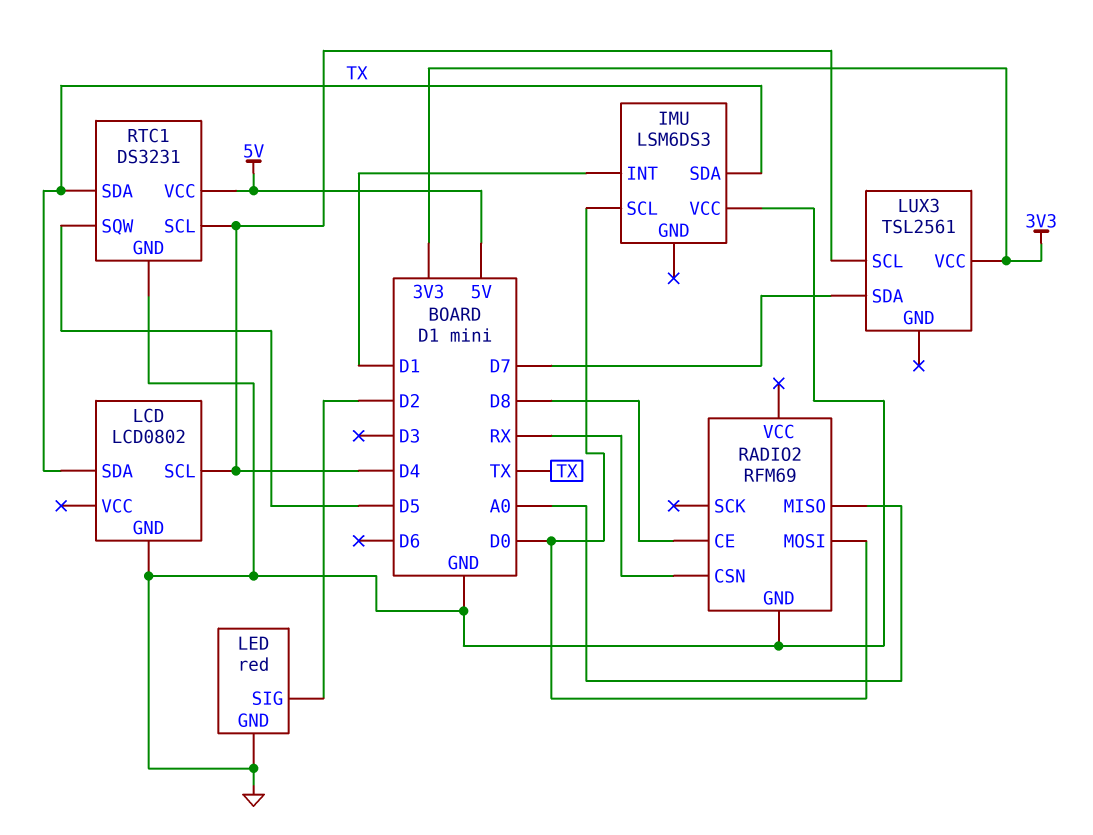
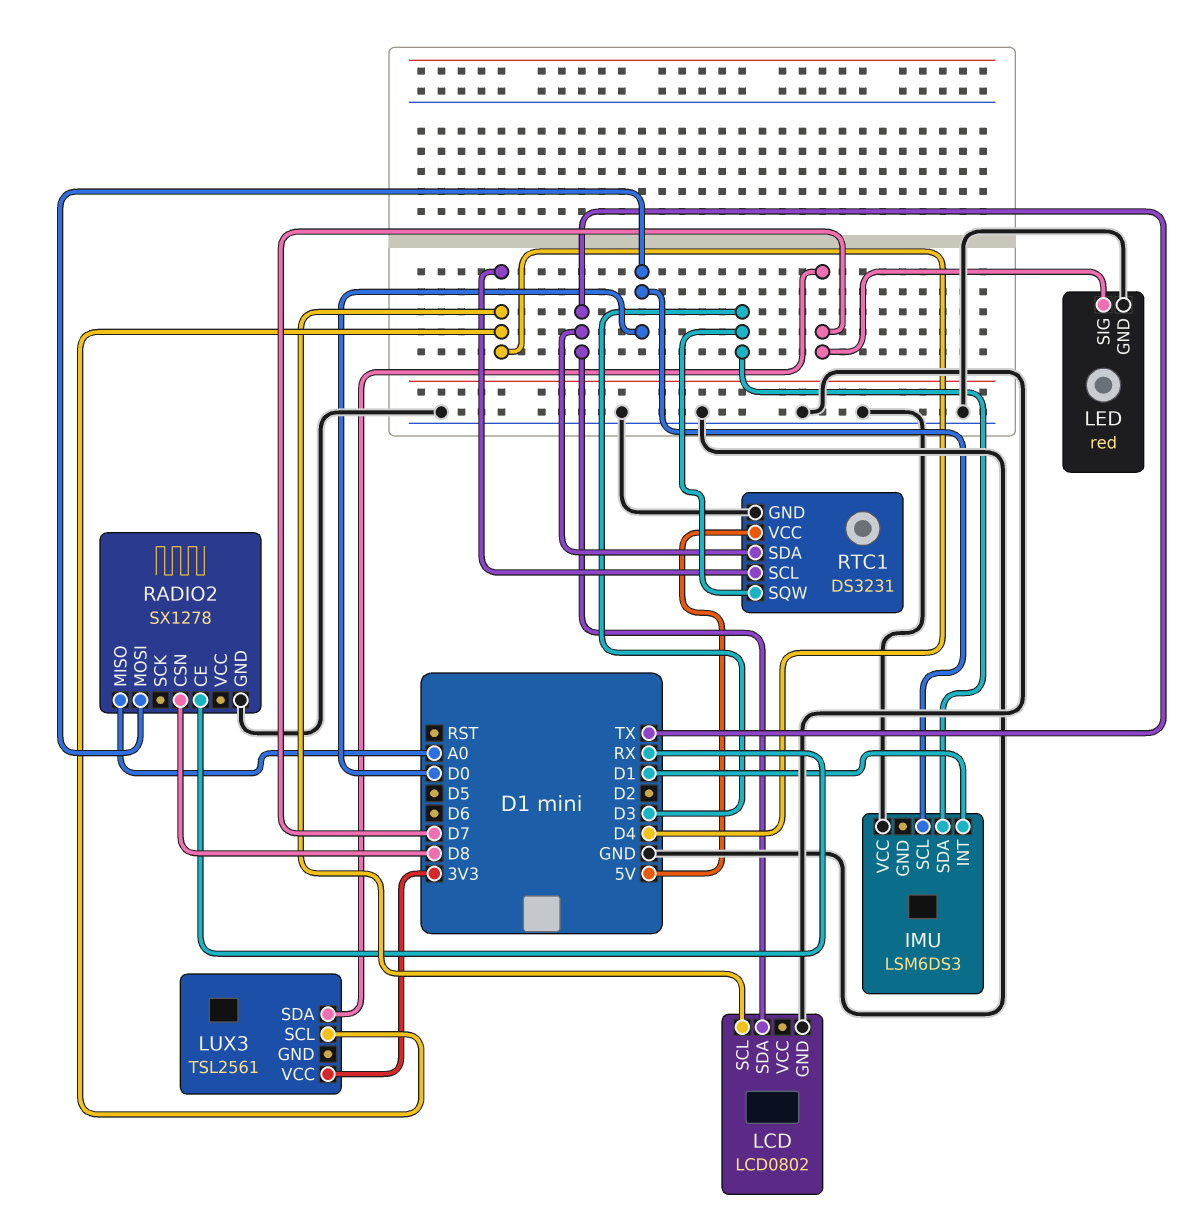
IMU pin SDA: TX -> D3
LED pin SIG: D2 -> D7
RADIO2: RFM69 -> SX1278
RADIO2 pin CE: D8 -> RX
RADIO2 pin CSN: RX -> D8
RTC1 pin SQW: D5 -> D3

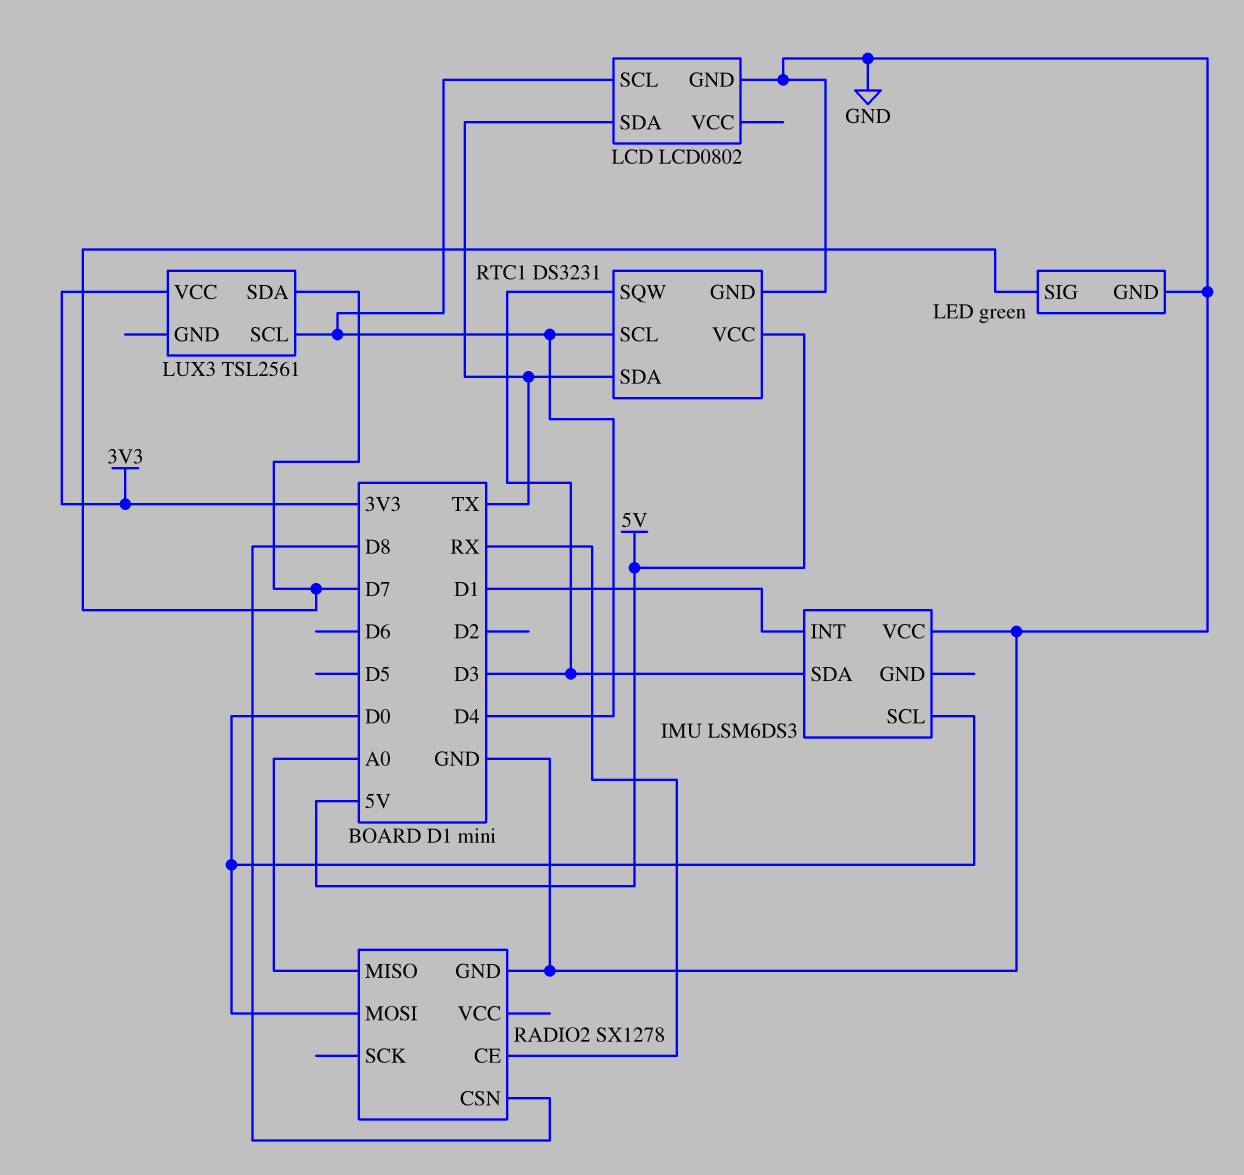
LED: red -> green

